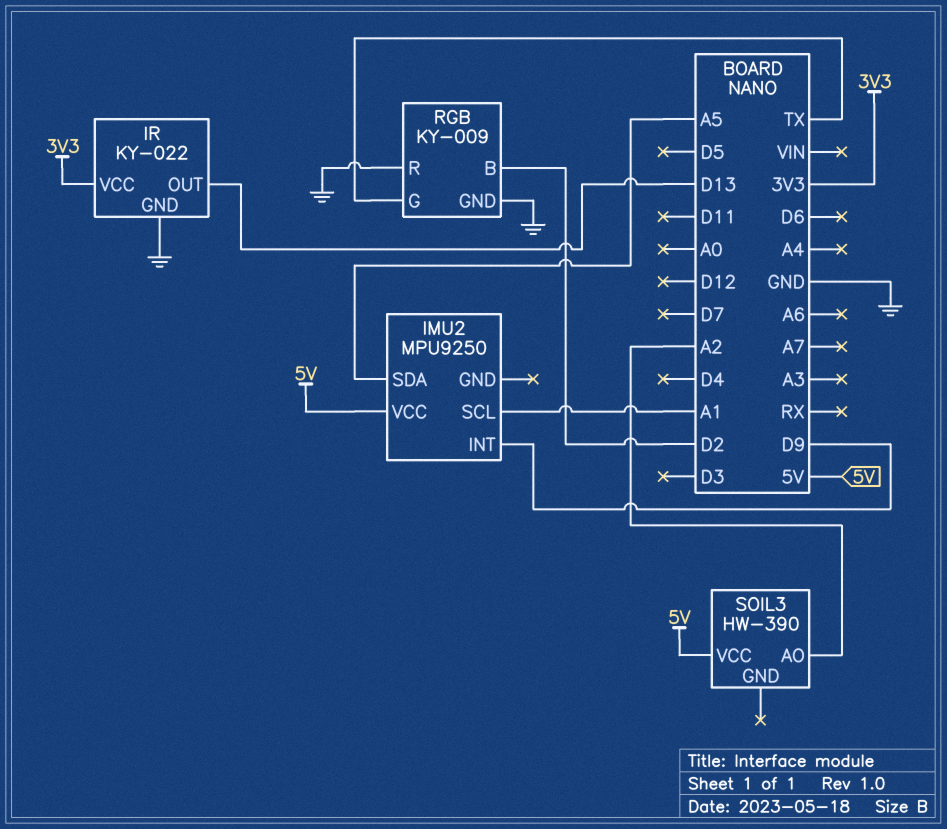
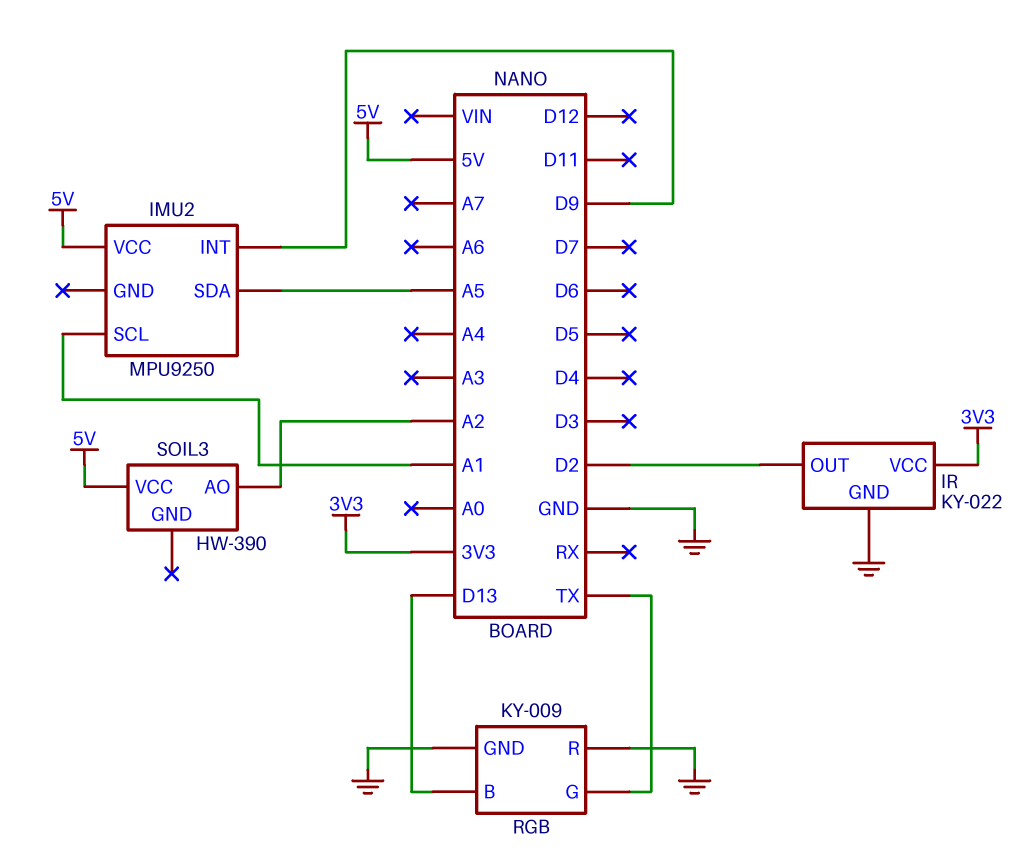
IR pin OUT: D13 -> D2
RGB pin B: D2 -> D13

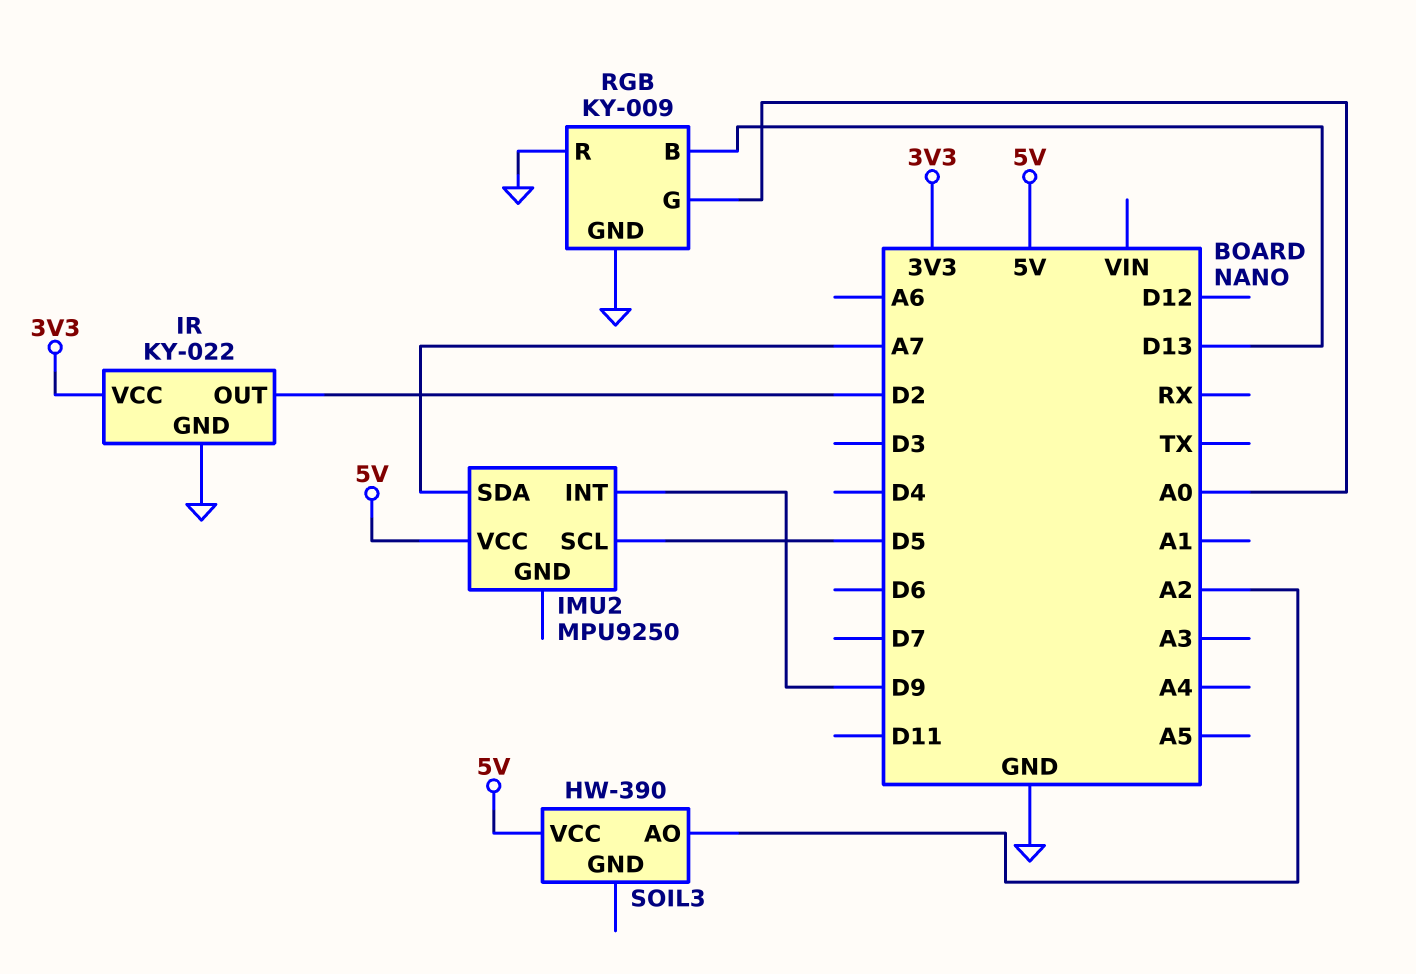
IMU2 pin SCL: A1 -> D5
IMU2 pin SDA: A5 -> A7
RGB pin G: TX -> A0

